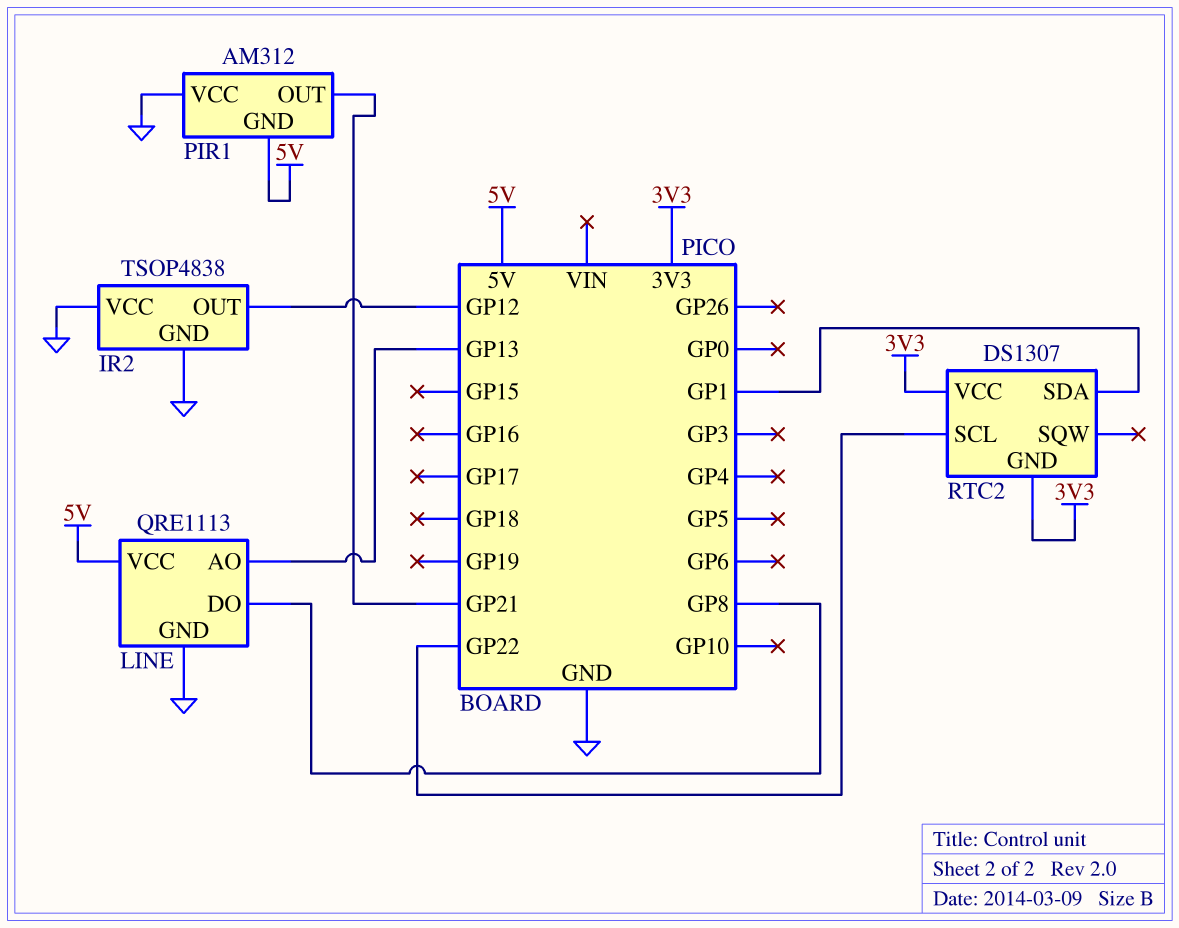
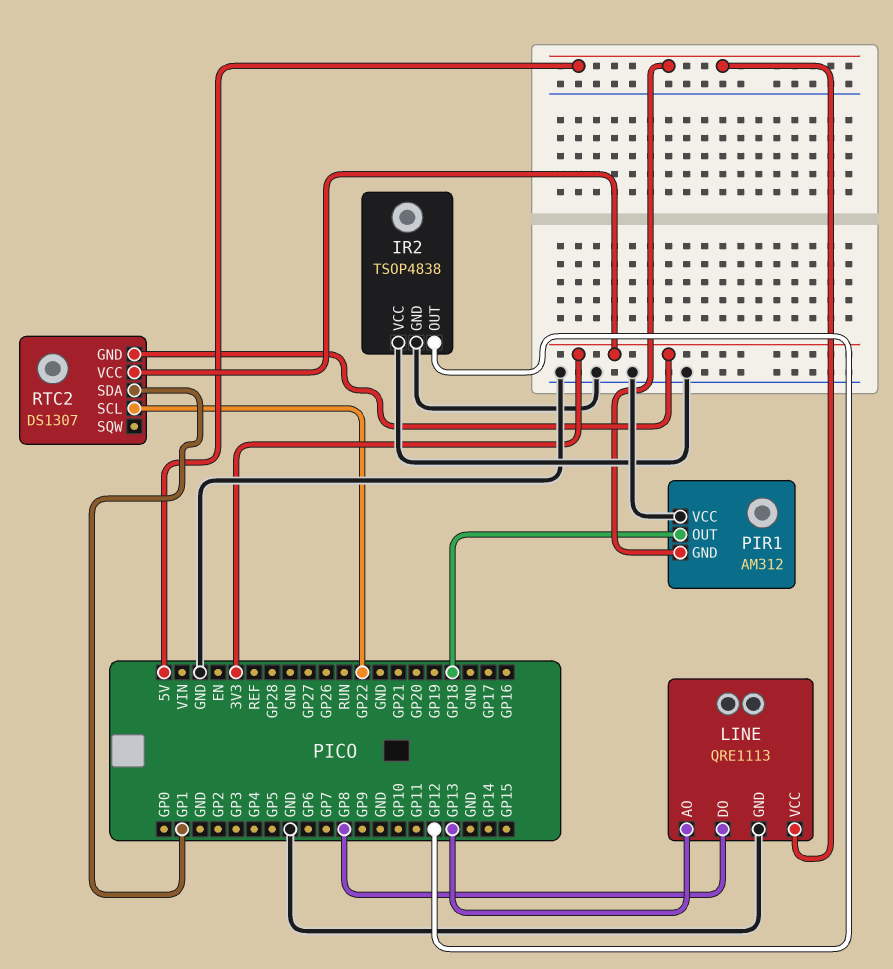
PIR1 pin OUT: GP21 -> GP18

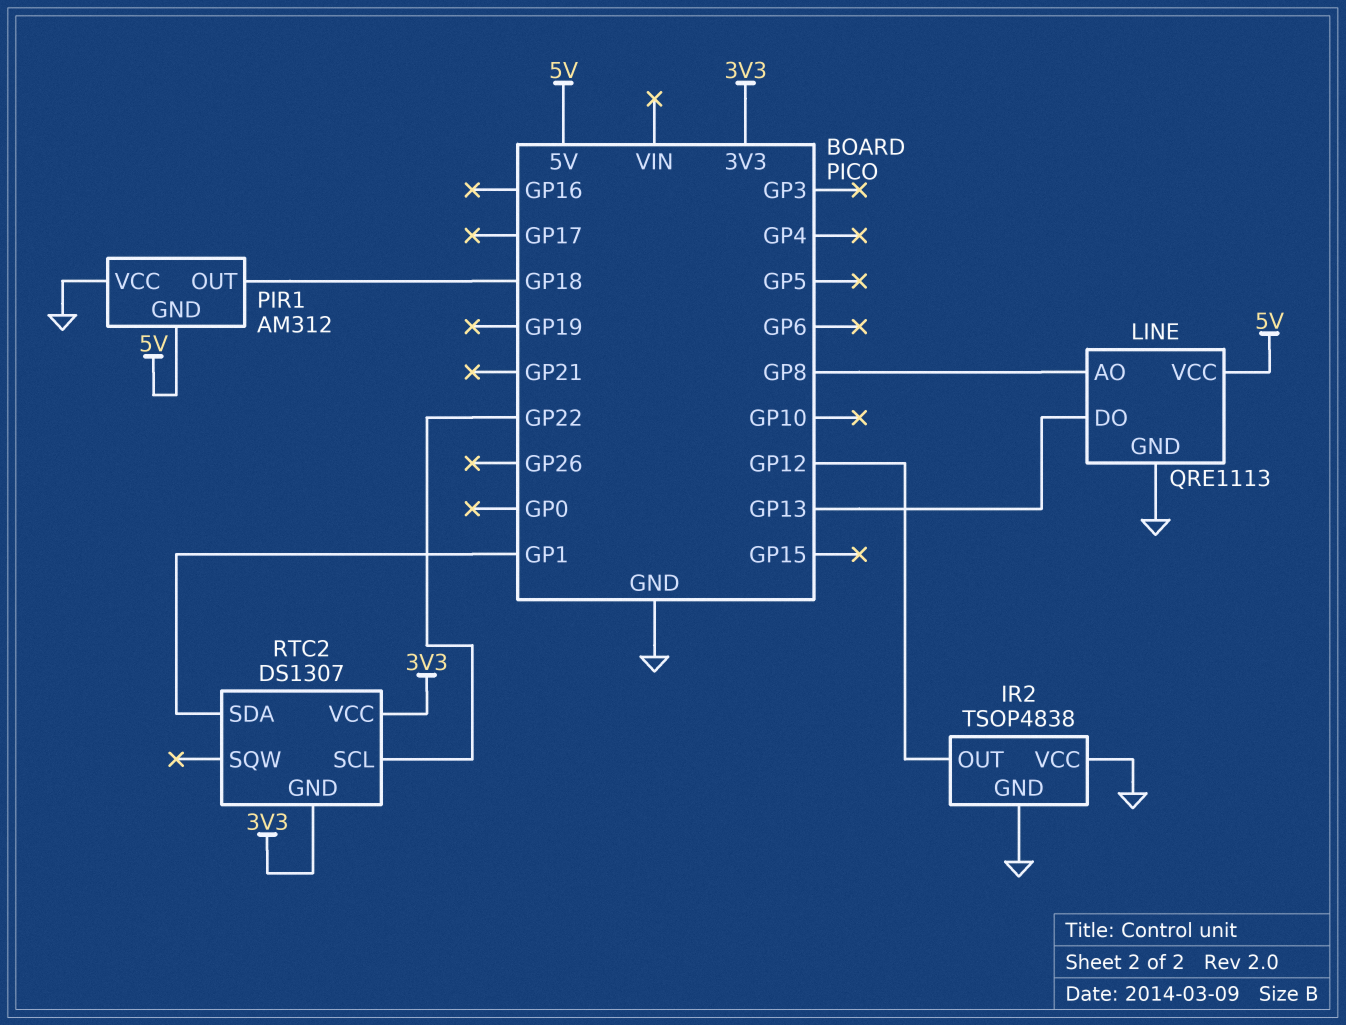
LINE pin AO: GP13 -> GP8
LINE pin DO: GP8 -> GP13

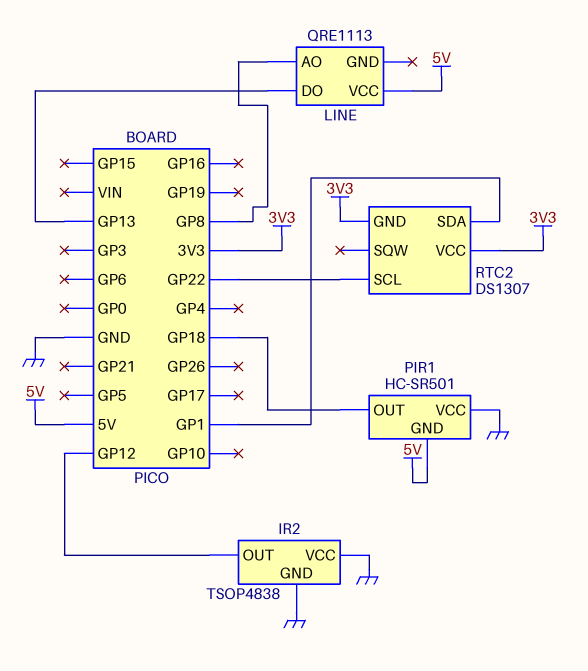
LINE pin GND: GND -> none
PIR1: AM312 -> HC-SR501

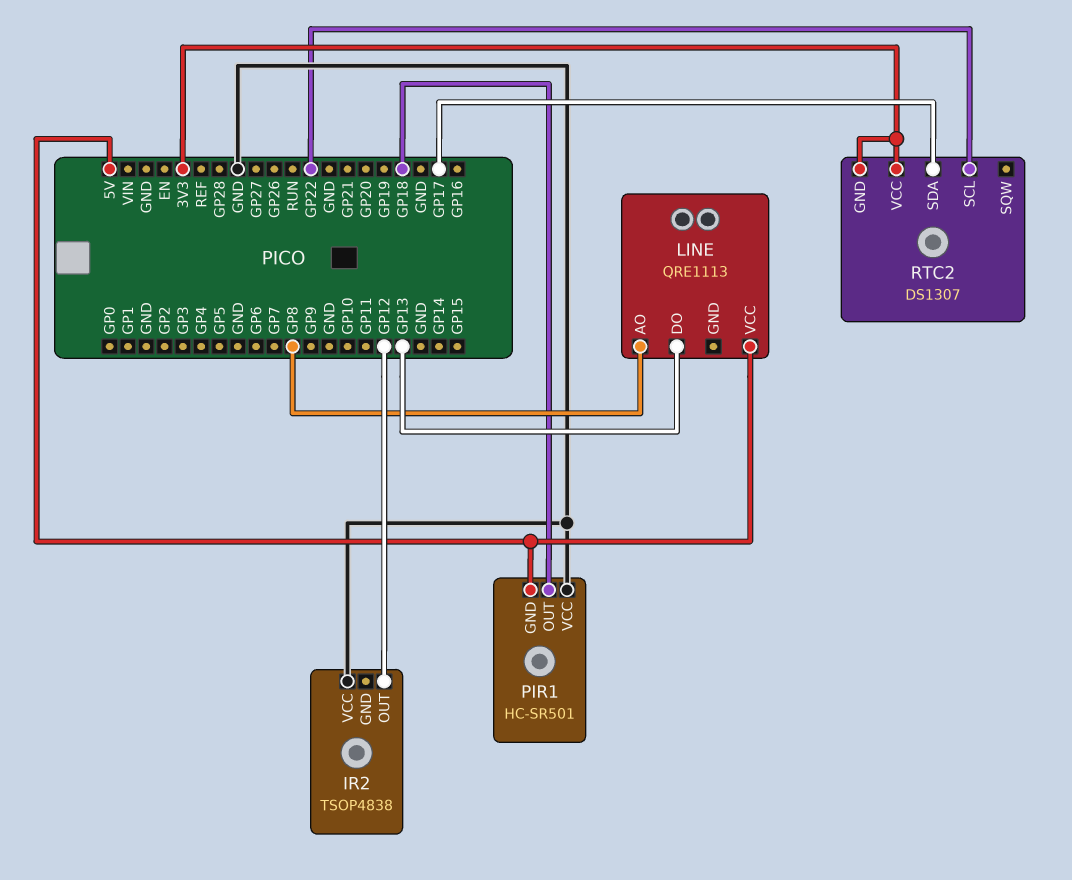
IR2 pin GND: GND -> none
RTC2 pin SDA: GP1 -> GP17

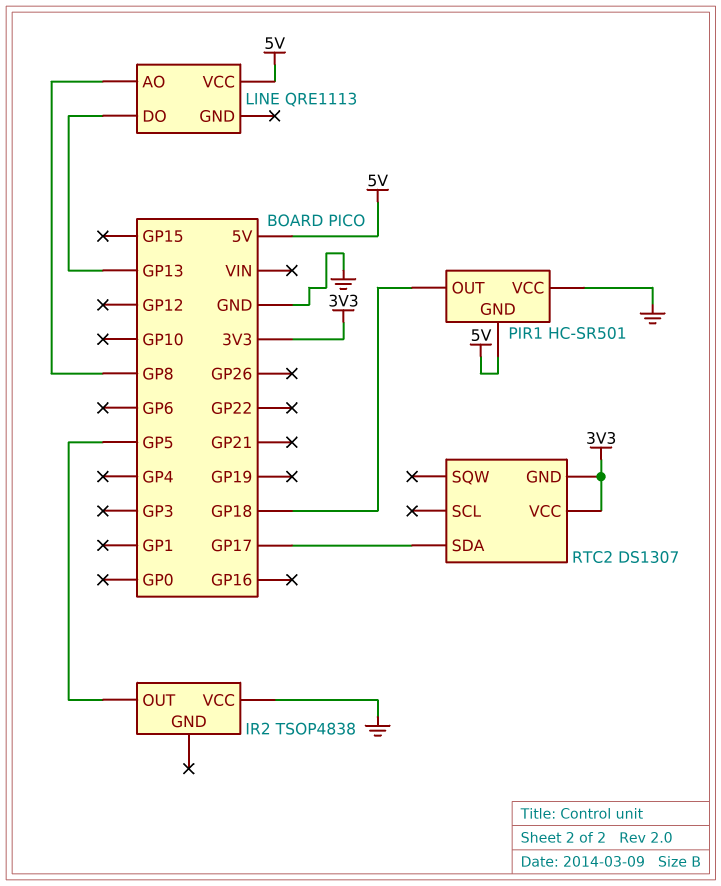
IR2 pin OUT: GP12 -> GP5
RTC2 pin SCL: GP22 -> none

